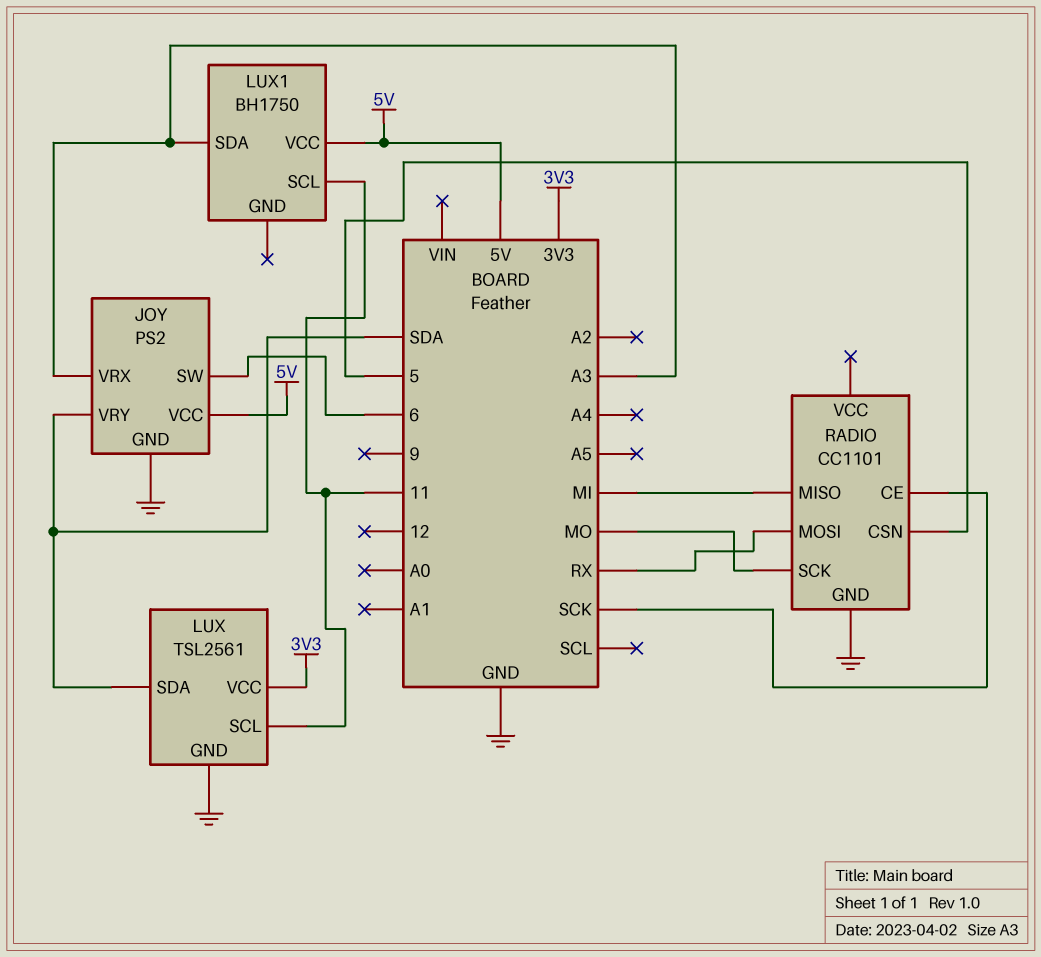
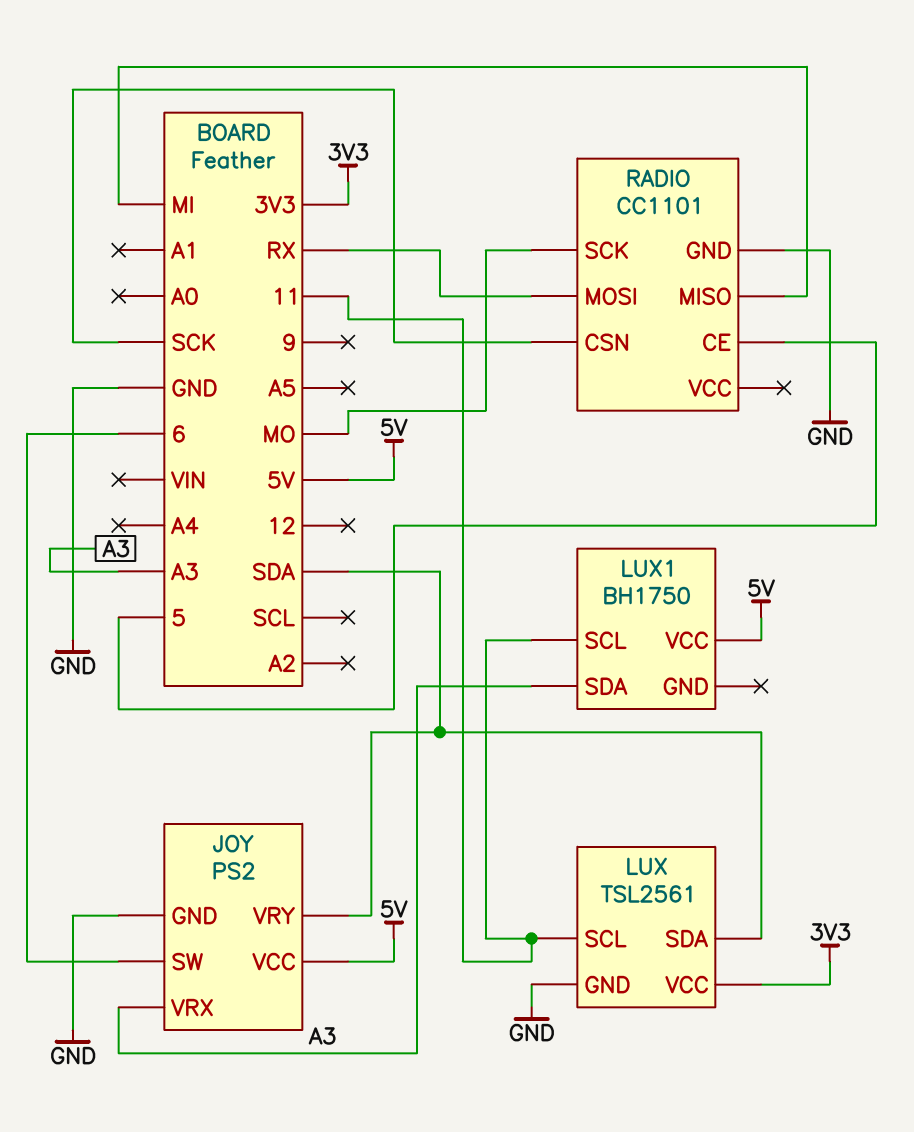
RADIO pin CE: SCK -> 5
RADIO pin CSN: 5 -> SCK

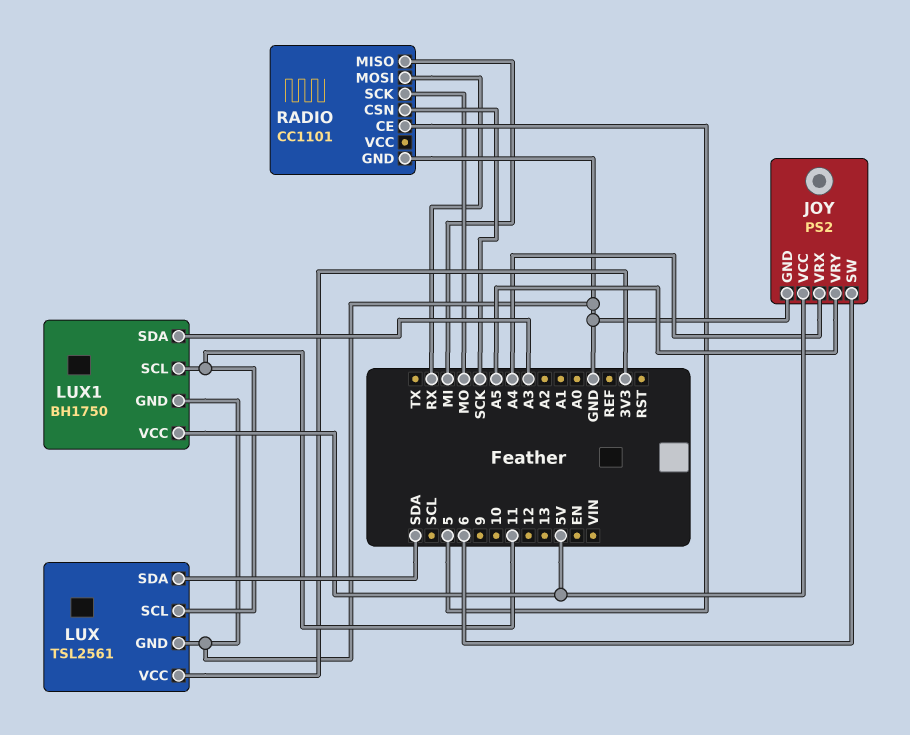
JOY pin VRX: A3 -> A4
JOY pin VRY: SDA -> A5
LUX1 pin GND: none -> GND

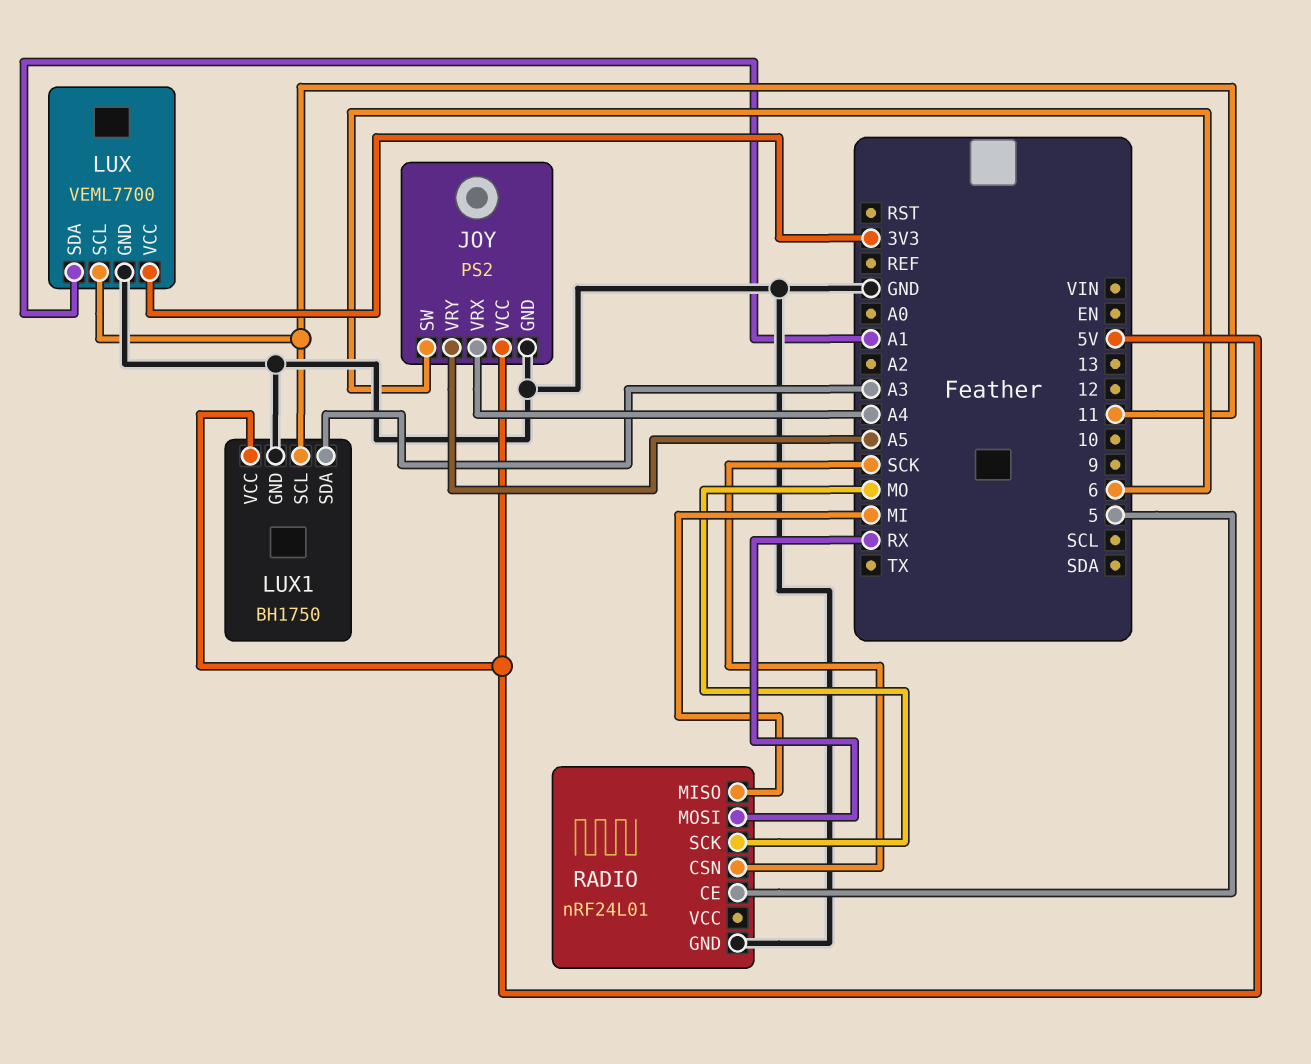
LUX: TSL2561 -> VEML7700
LUX pin SDA: SDA -> A1
RADIO: CC1101 -> nRF24L01

